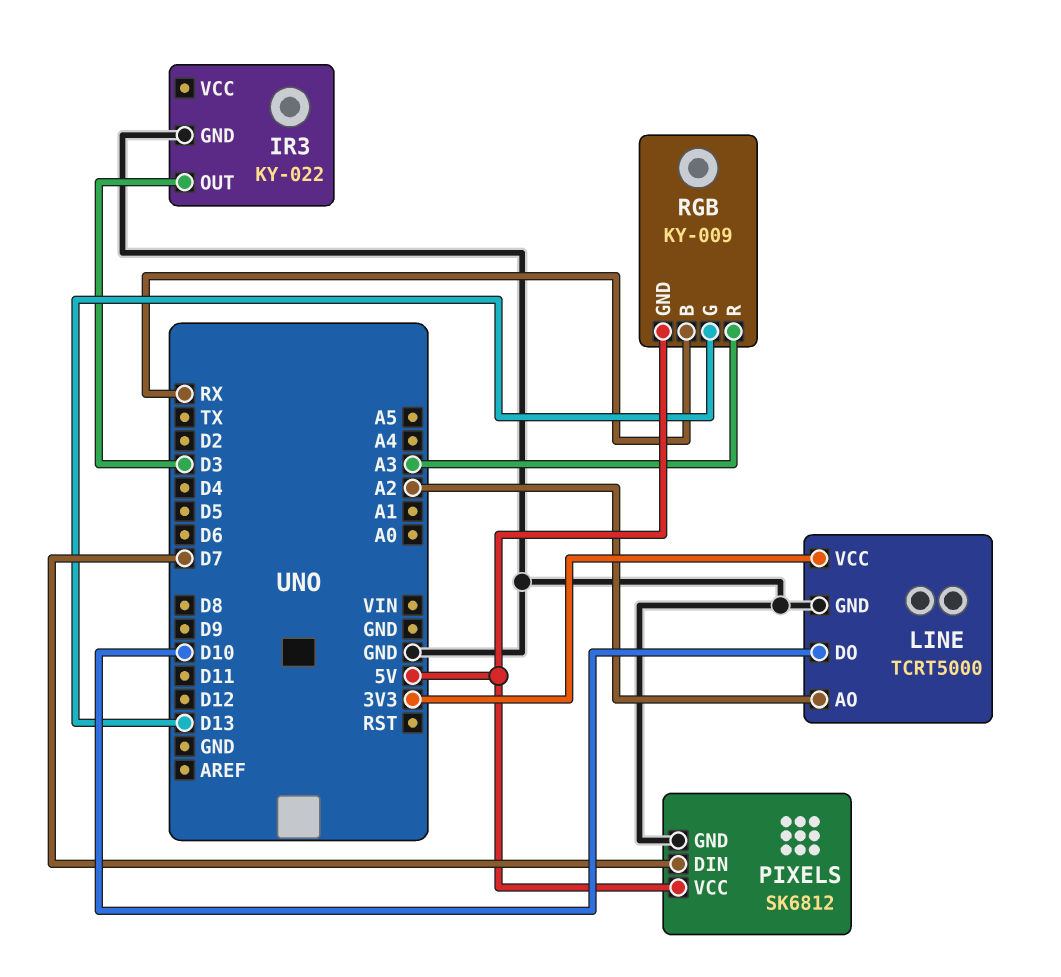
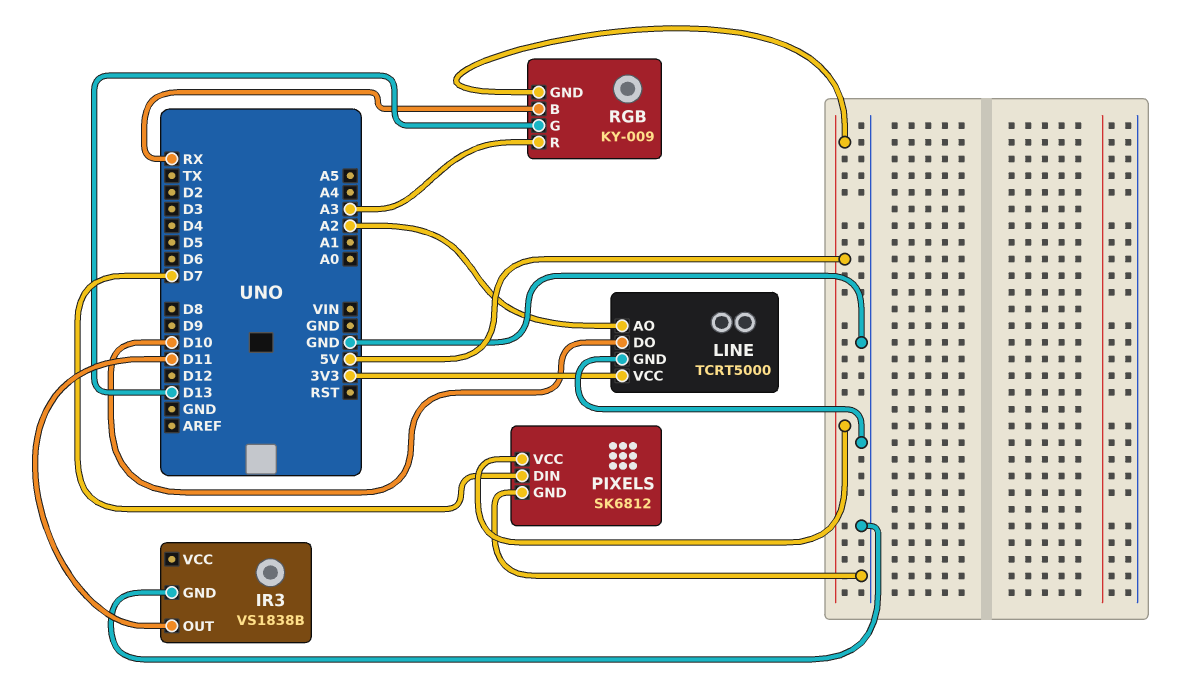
IR3: KY-022 -> VS1838B
IR3 pin OUT: D3 -> D11

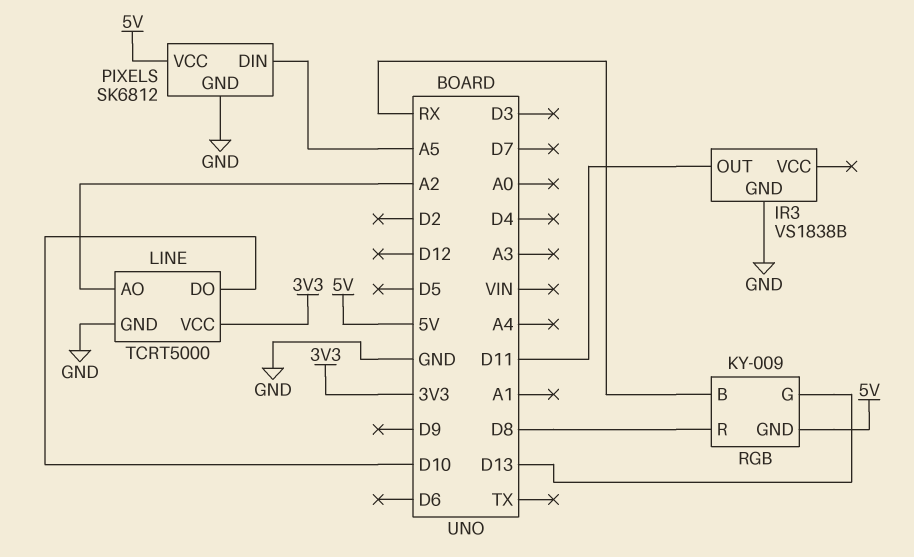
PIXELS pin DIN: D7 -> A5
RGB pin R: A3 -> D8

